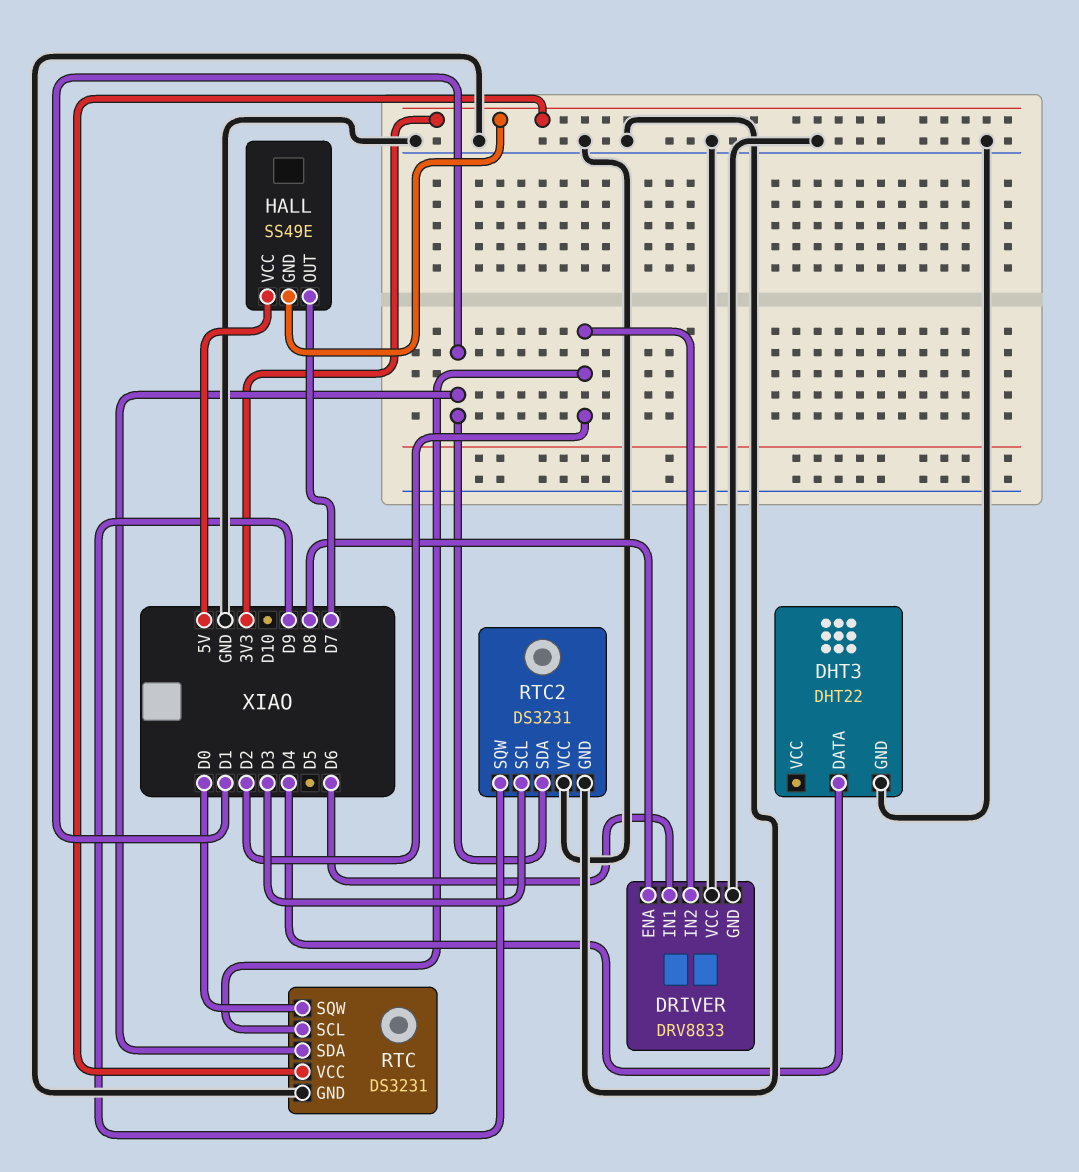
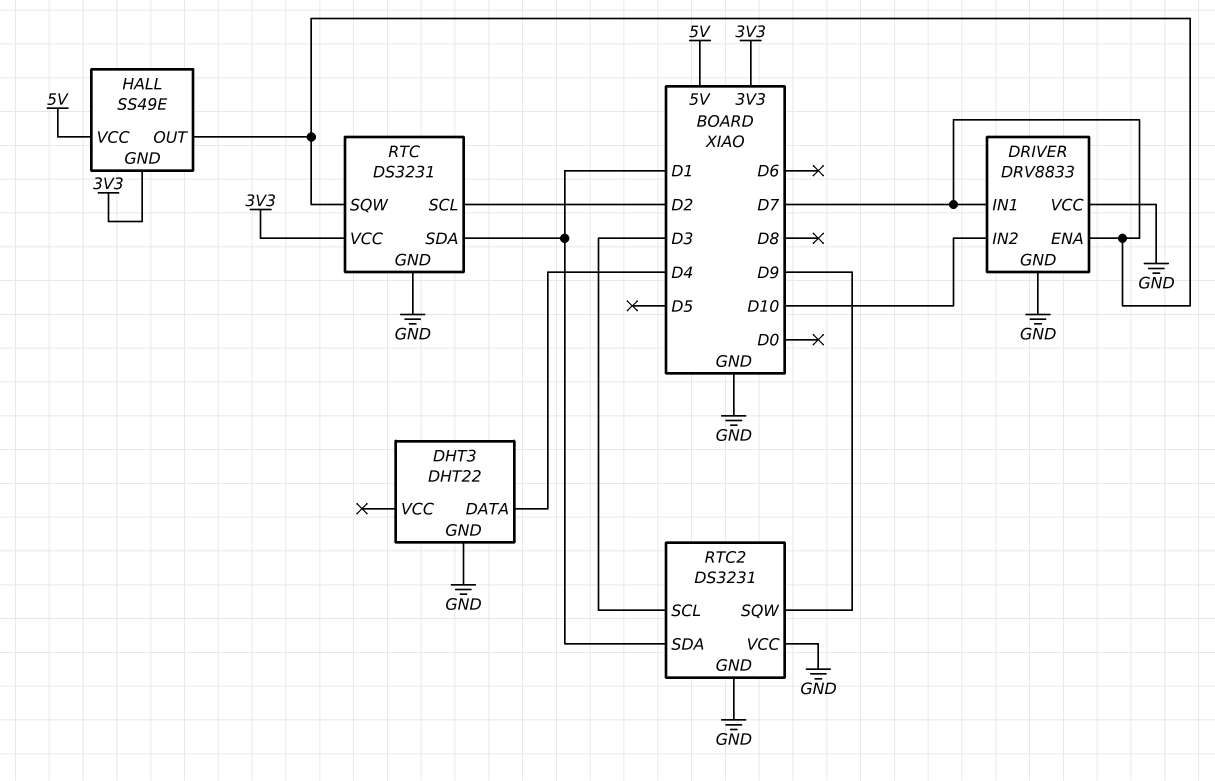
DRIVER pin ENA: D8 -> D7
DRIVER pin IN1: D6 -> D7
DRIVER pin IN2: D2 -> D10
RTC pin SQW: D0 -> D7

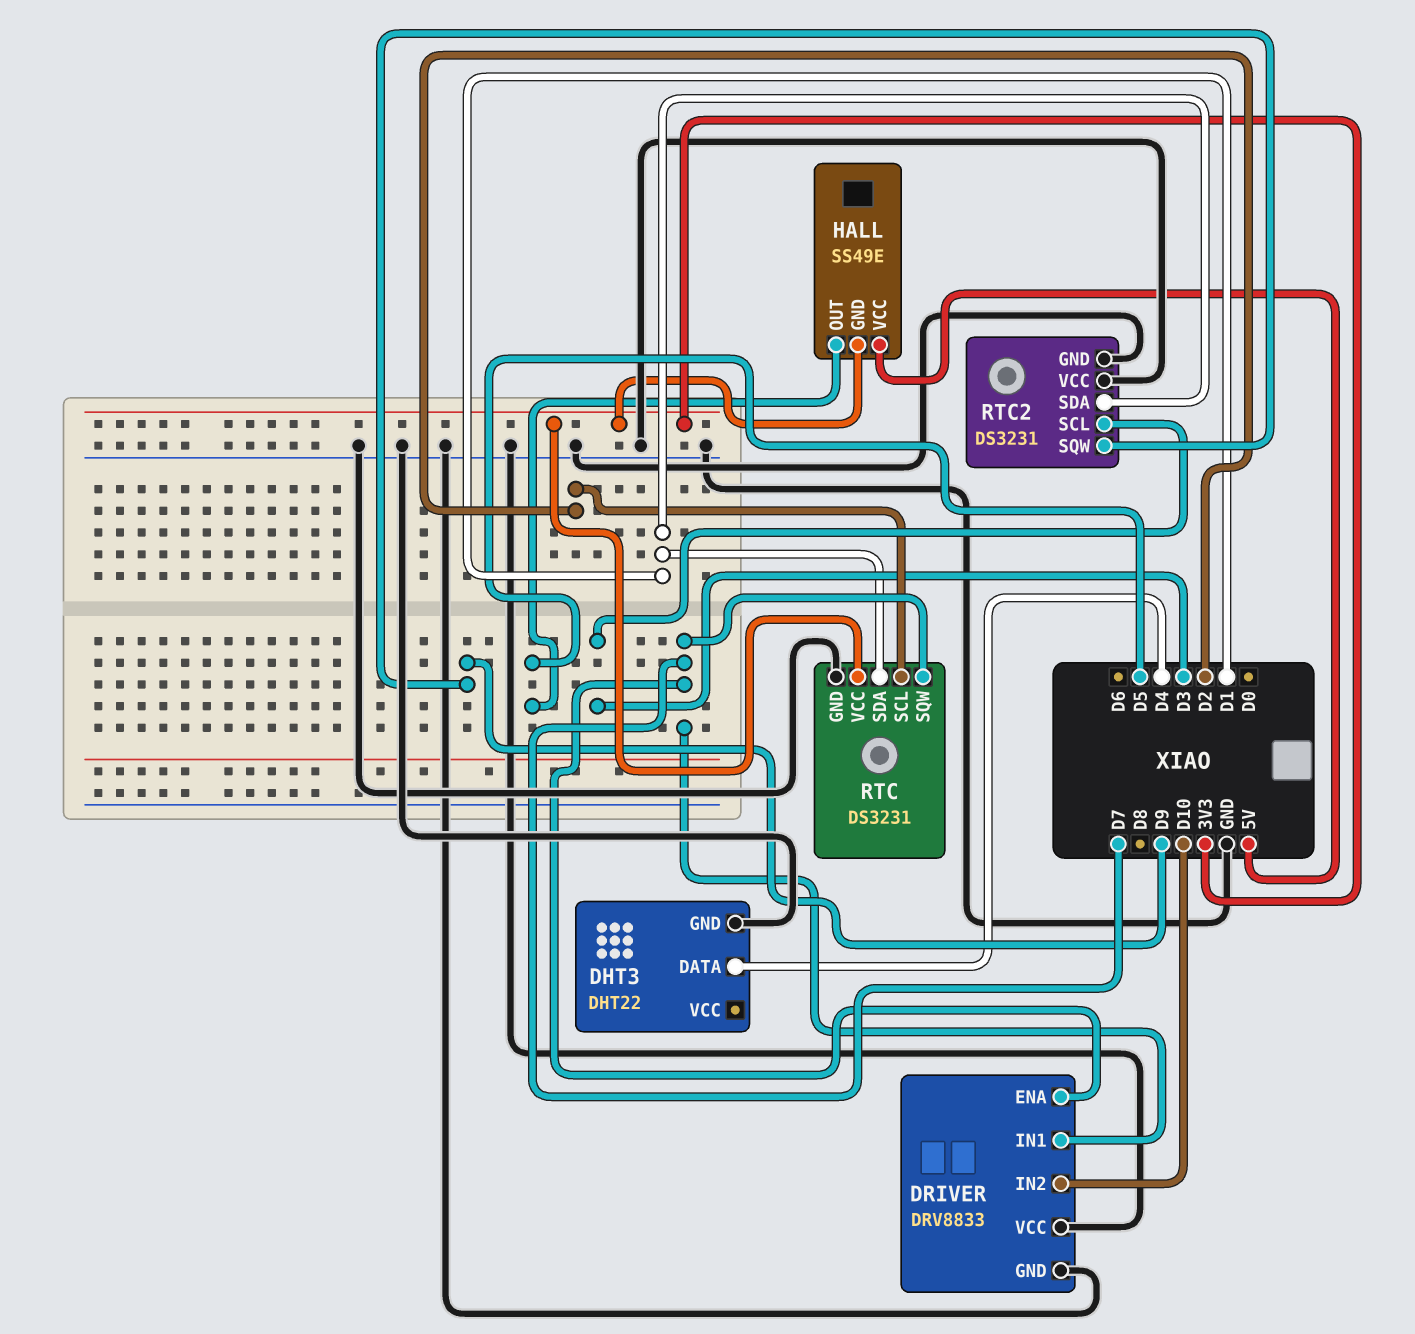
HALL pin OUT: D7 -> D5

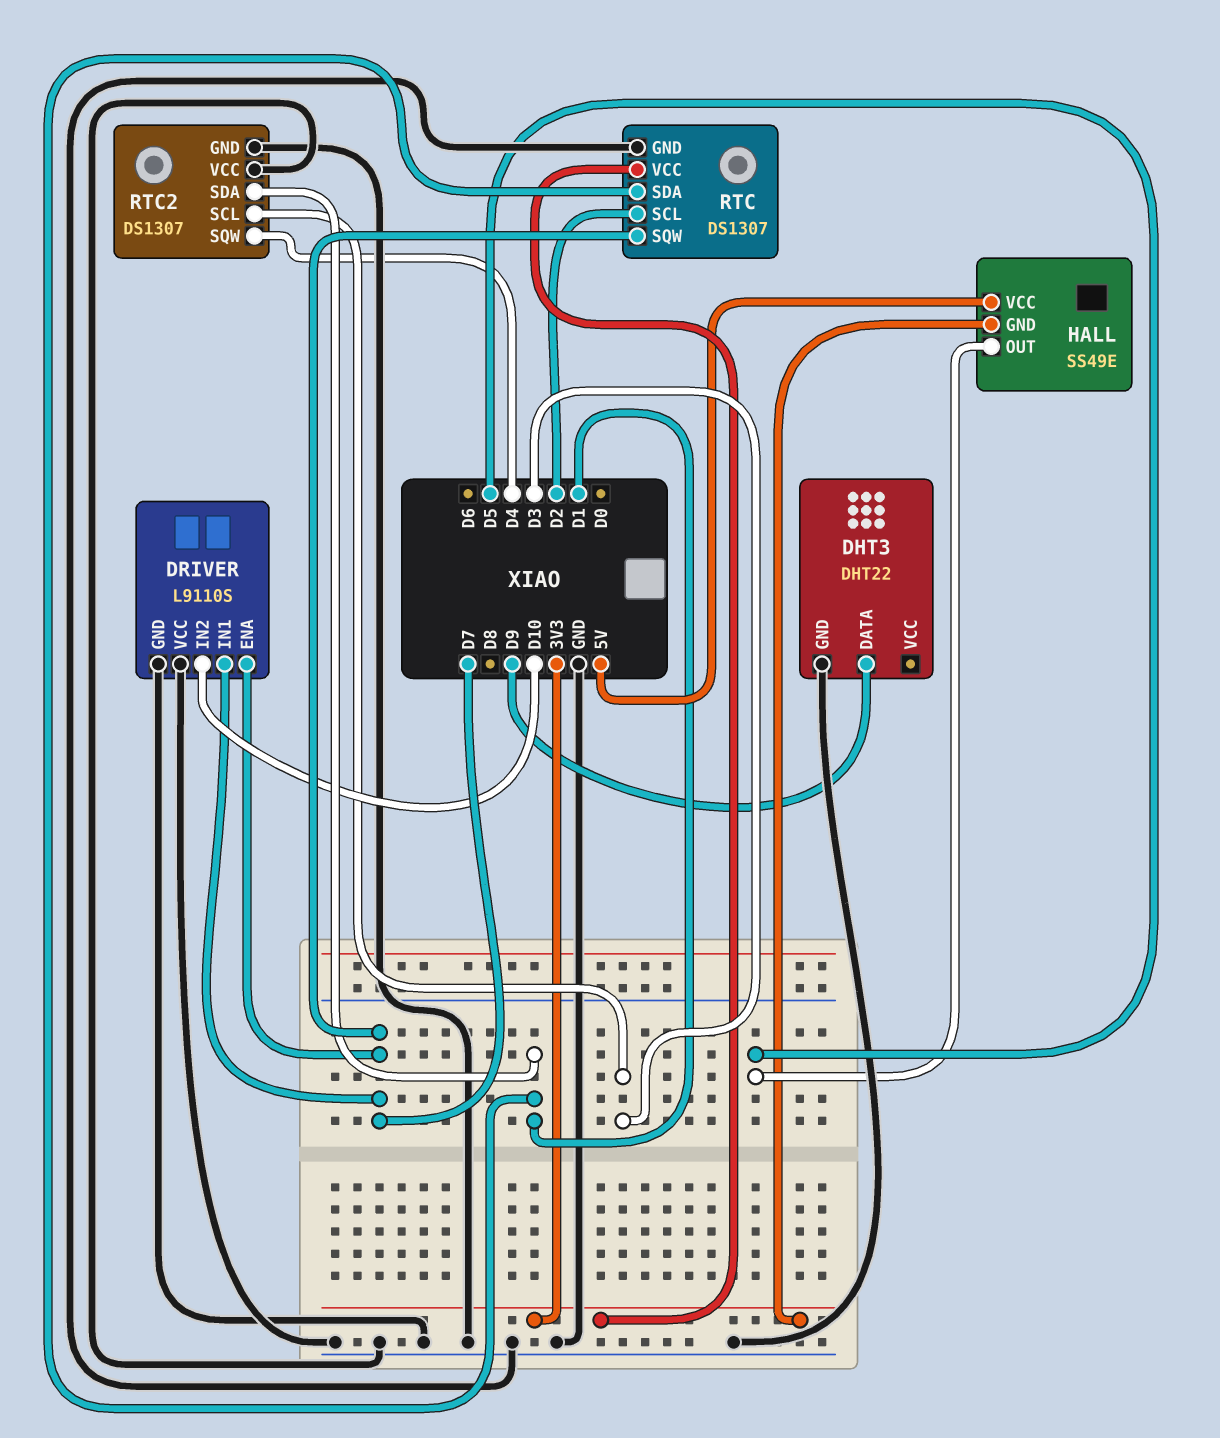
DHT3 pin DATA: D4 -> D9
DRIVER: DRV8833 -> L9110S
RTC: DS3231 -> DS1307
RTC2: DS3231 -> DS1307
RTC2 pin SQW: D9 -> D4

